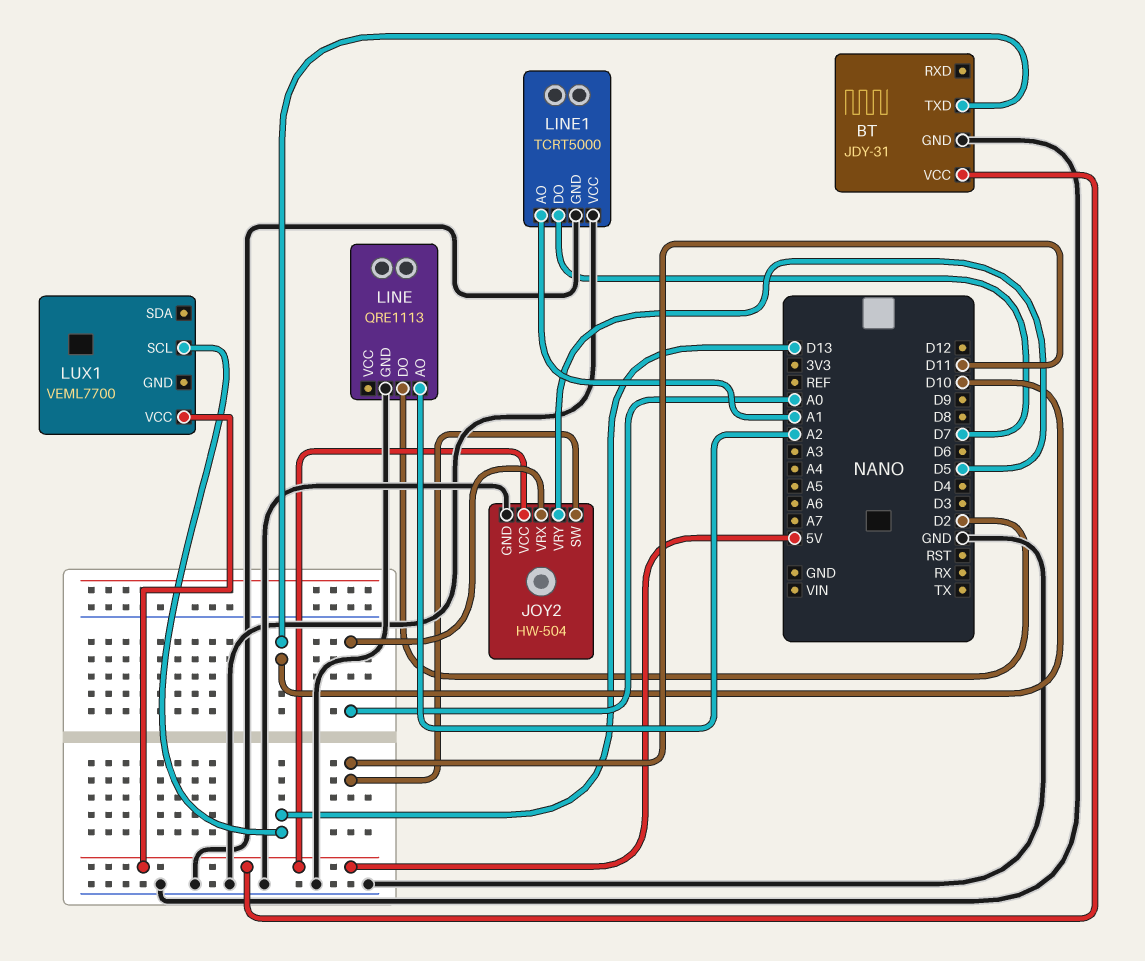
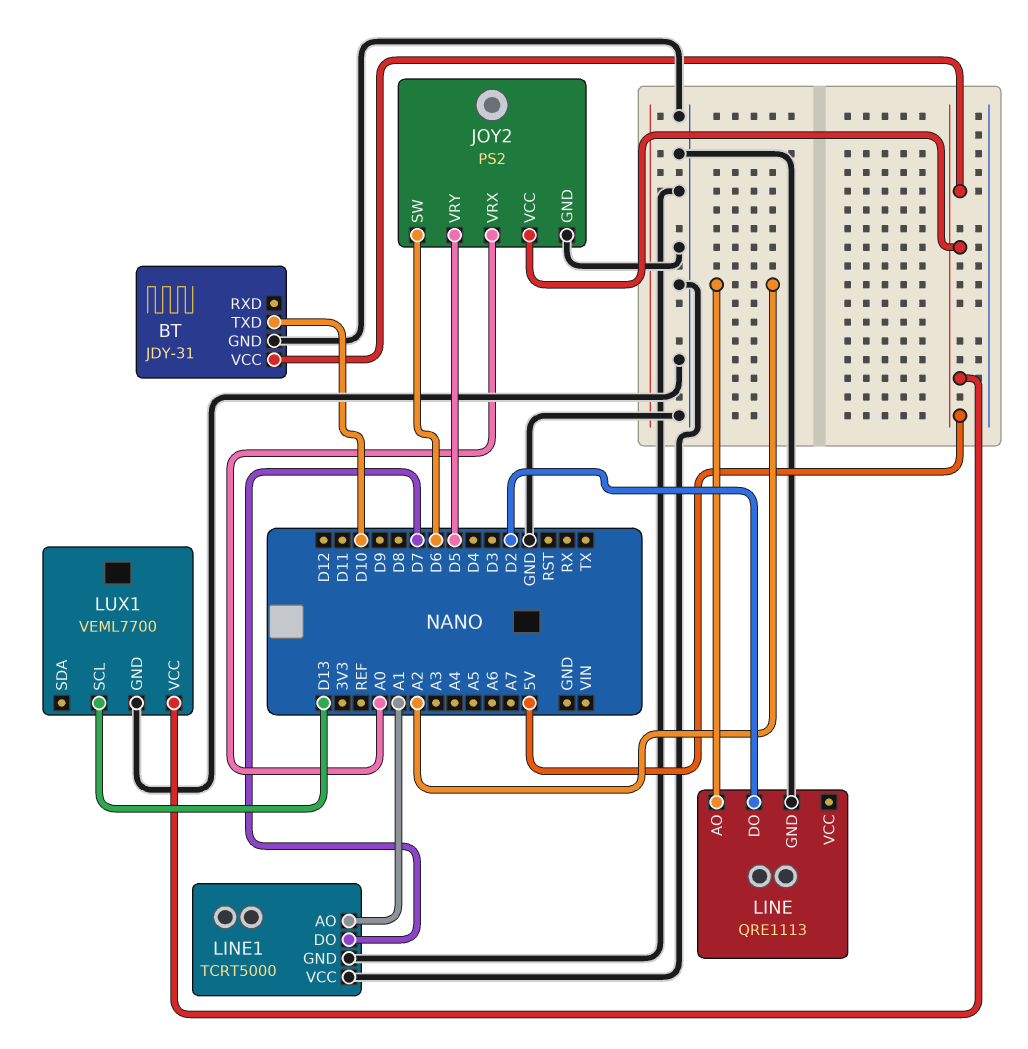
JOY2: HW-504 -> PS2
JOY2 pin SW: D11 -> D6
LUX1 pin GND: none -> GND

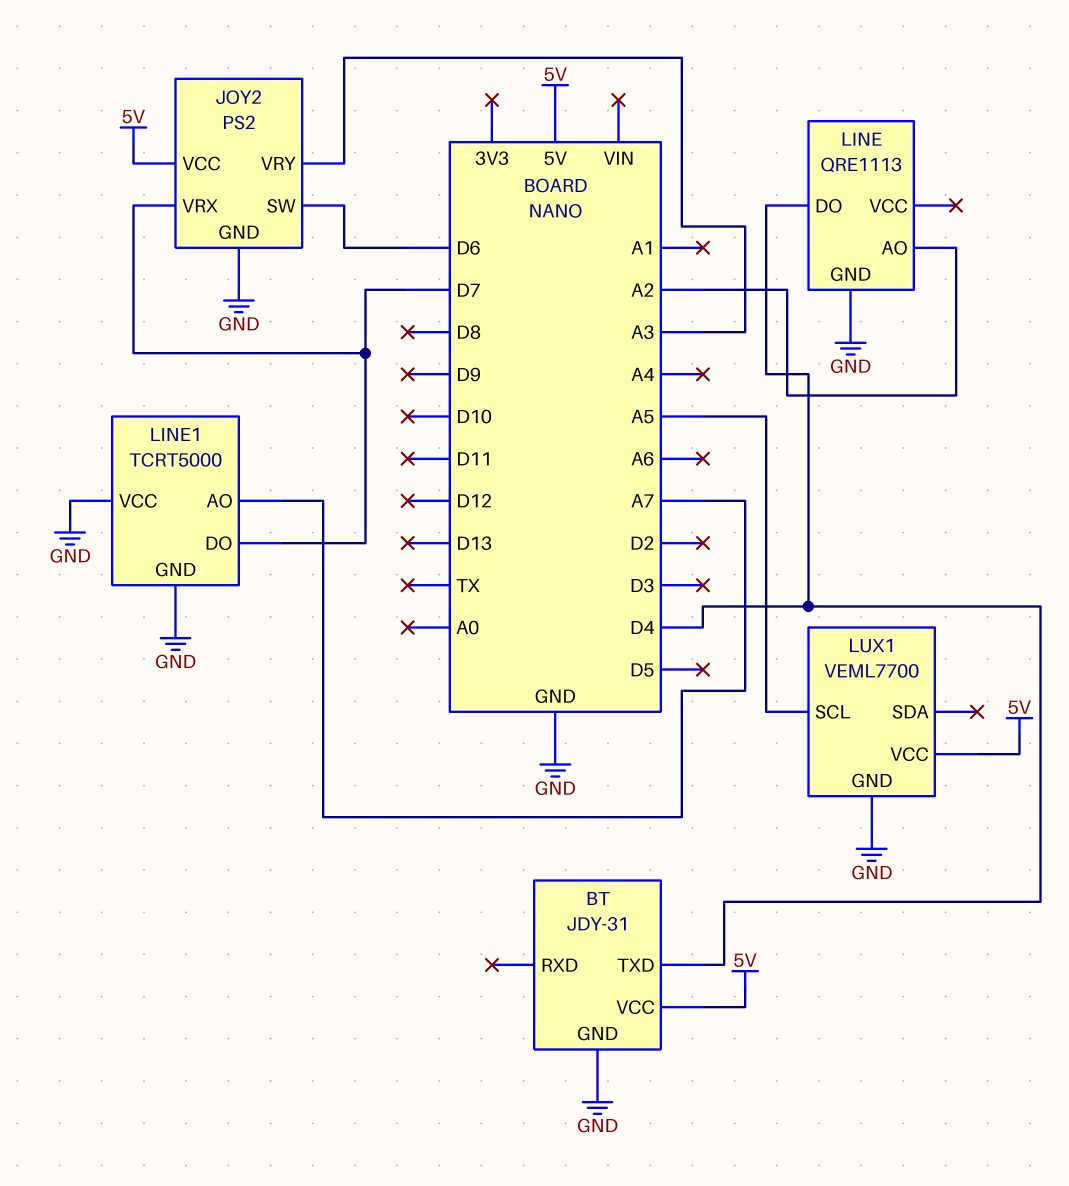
BT pin TXD: D10 -> D4
JOY2 pin VRX: A0 -> D7
JOY2 pin VRY: D5 -> A3
LINE pin DO: D2 -> D4
LINE1 pin AO: A1 -> A7
LUX1 pin SCL: D13 -> A5

